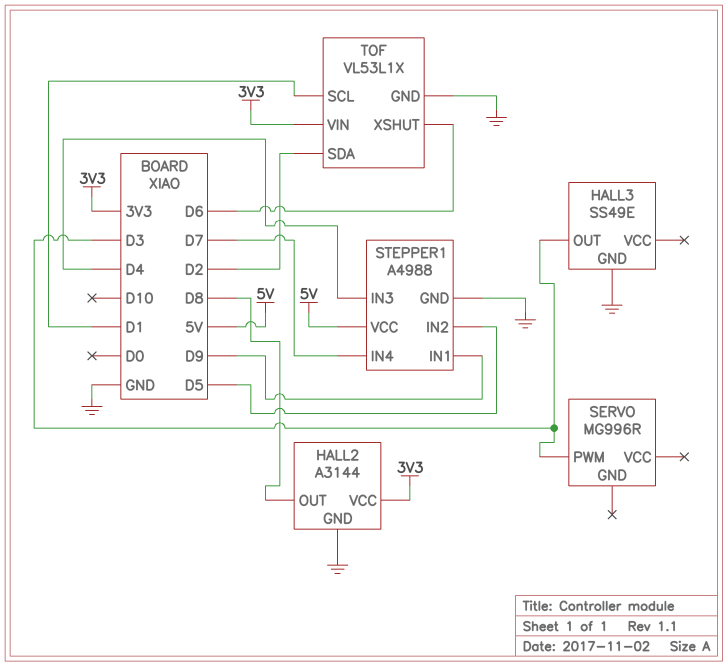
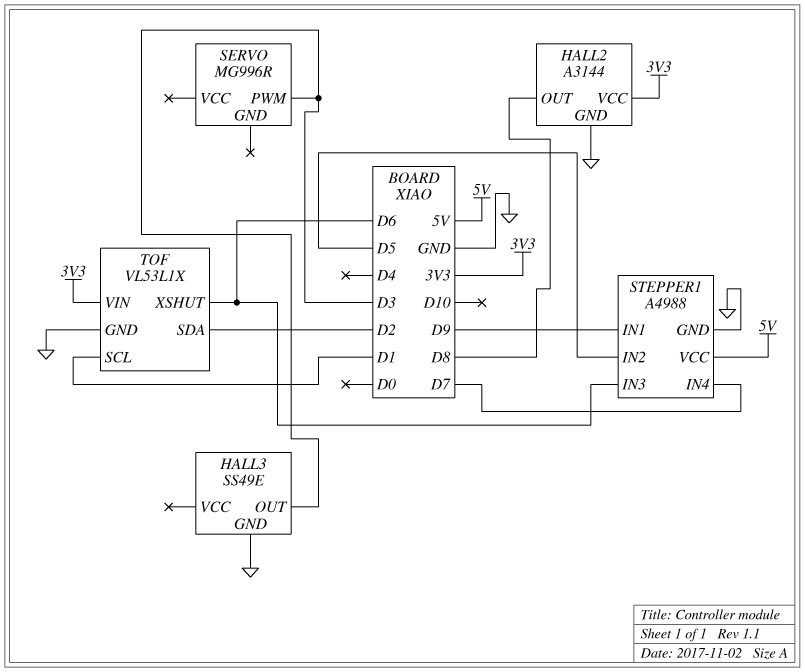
STEPPER1 pin IN3: D4 -> D6

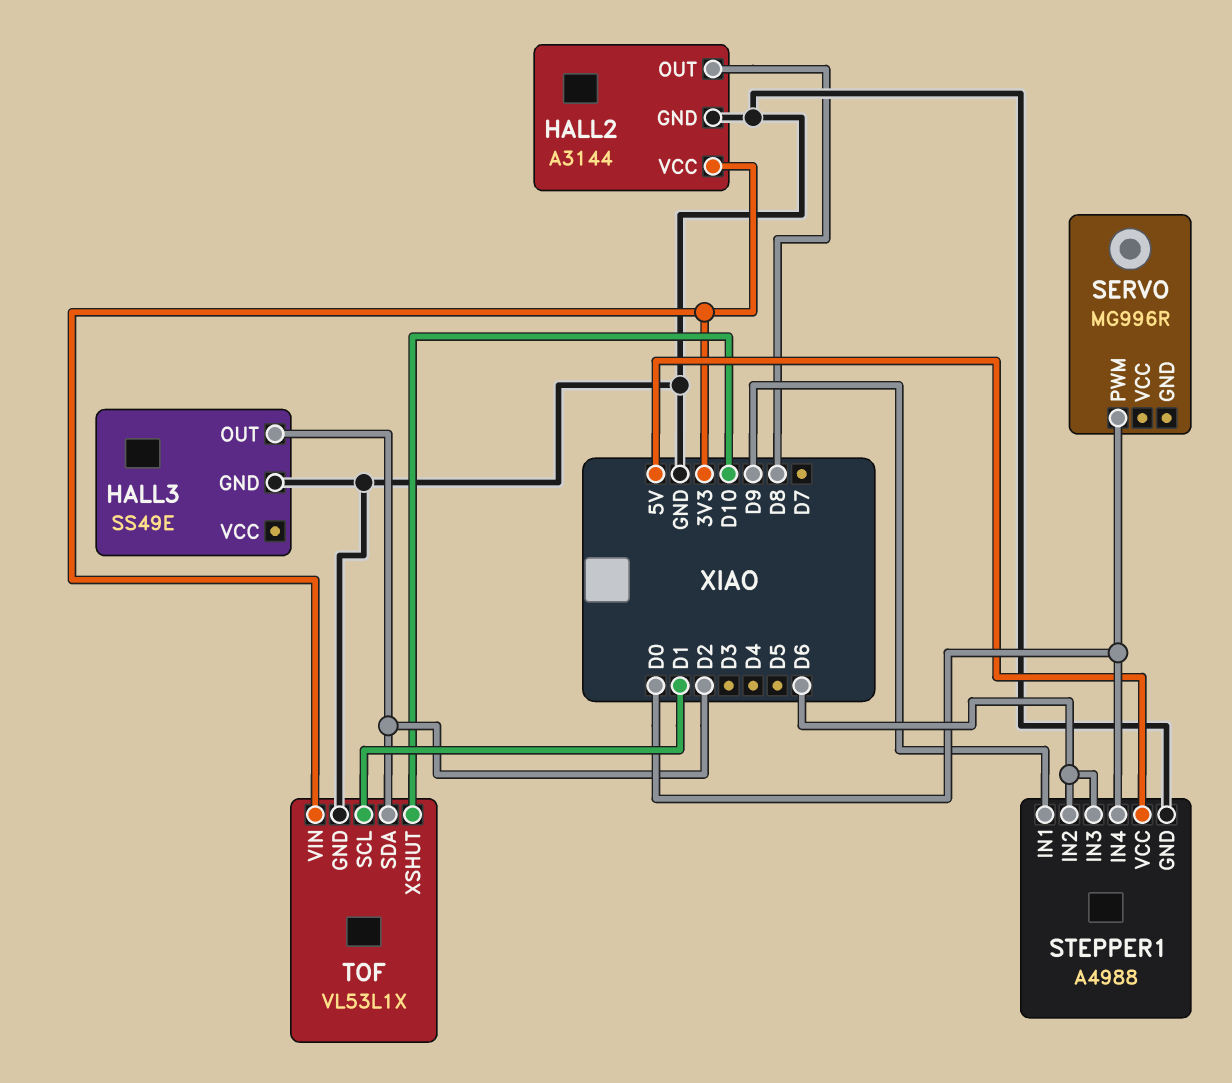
HALL3 pin OUT: D3 -> D2
SERVO pin PWM: D3 -> D0
STEPPER1 pin IN2: D5 -> D6
STEPPER1 pin IN4: D7 -> D0
TOF pin XSHUT: D6 -> D10

